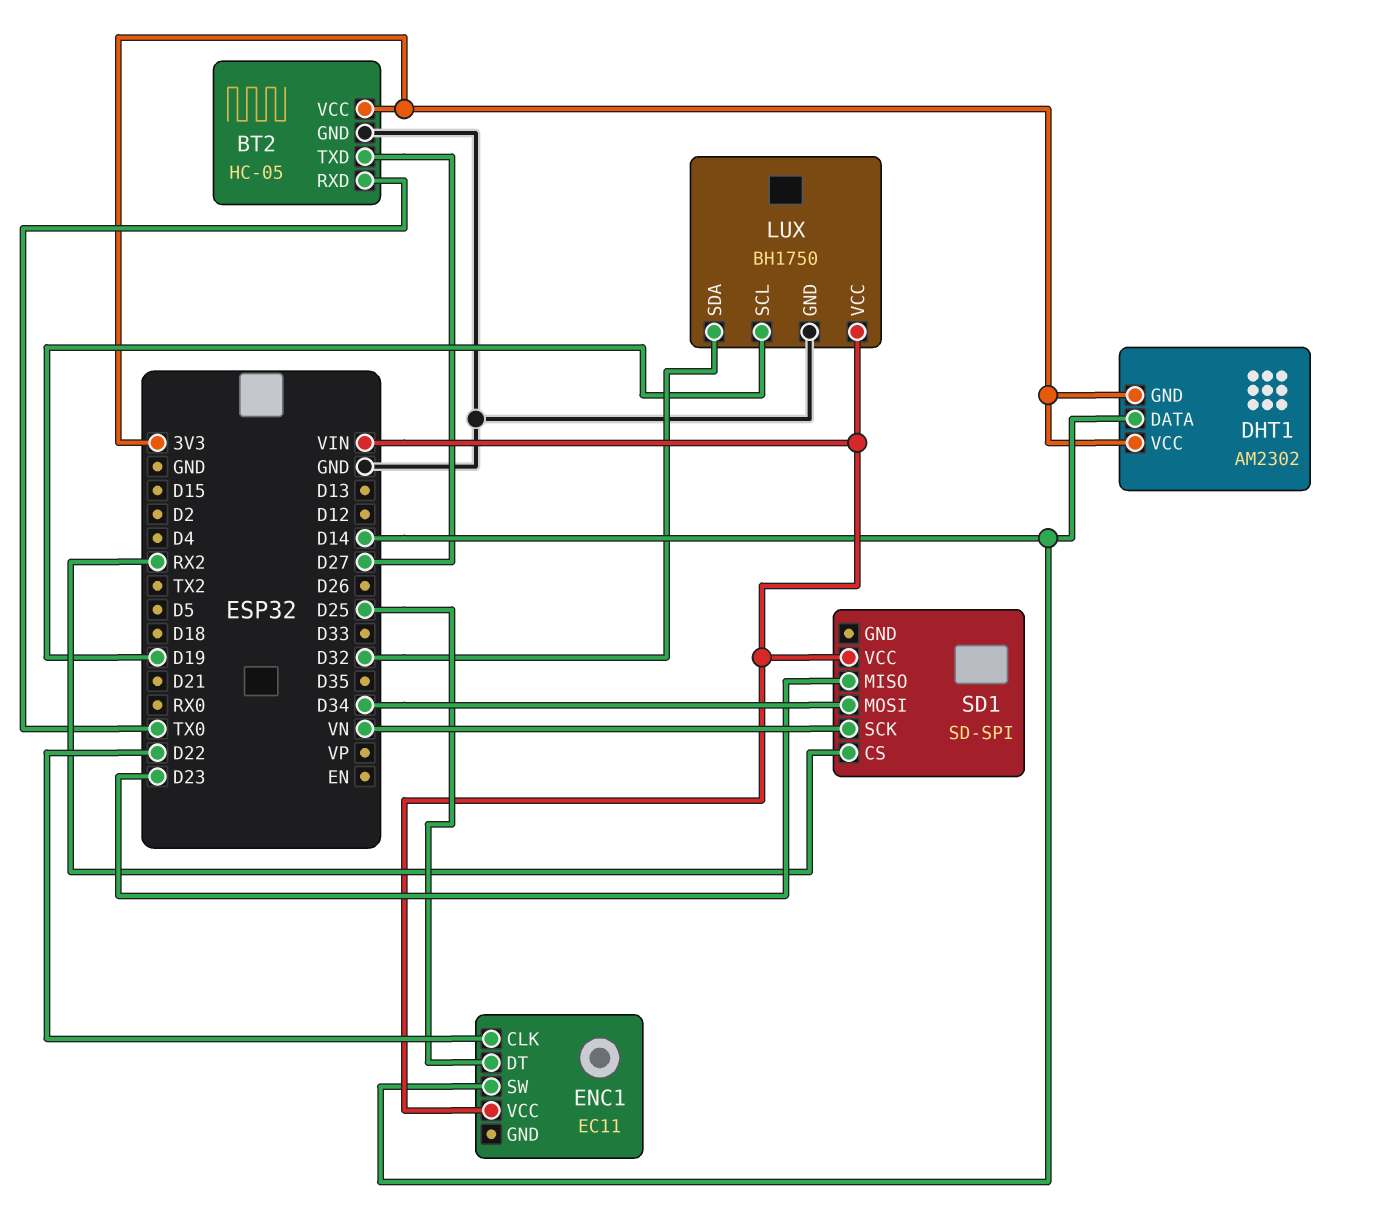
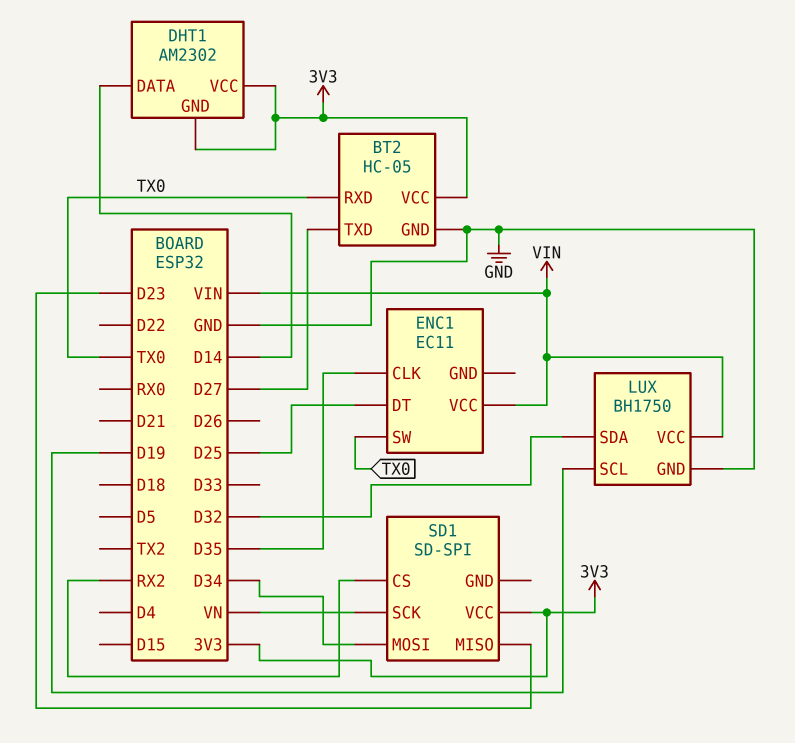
ENC1 pin CLK: D22 -> D35
ENC1 pin SW: D14 -> TX0
SD1 pin VCC: VIN -> 3V3

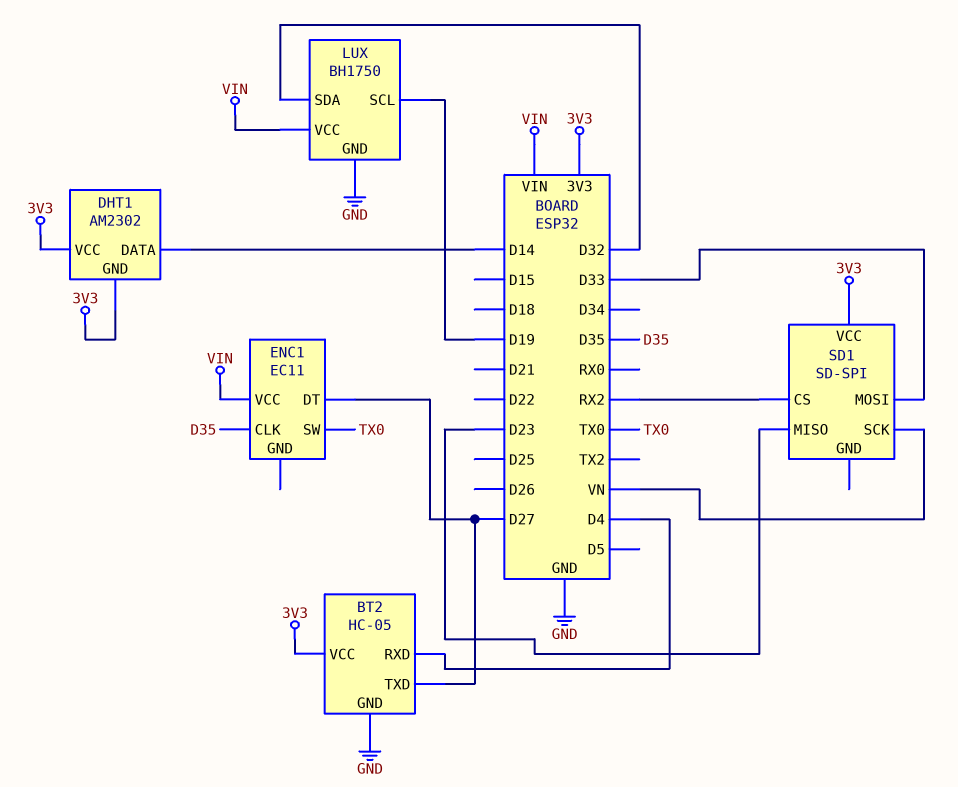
BT2 pin RXD: TX0 -> D4
ENC1 pin DT: D25 -> D27
SD1 pin MOSI: D34 -> D33

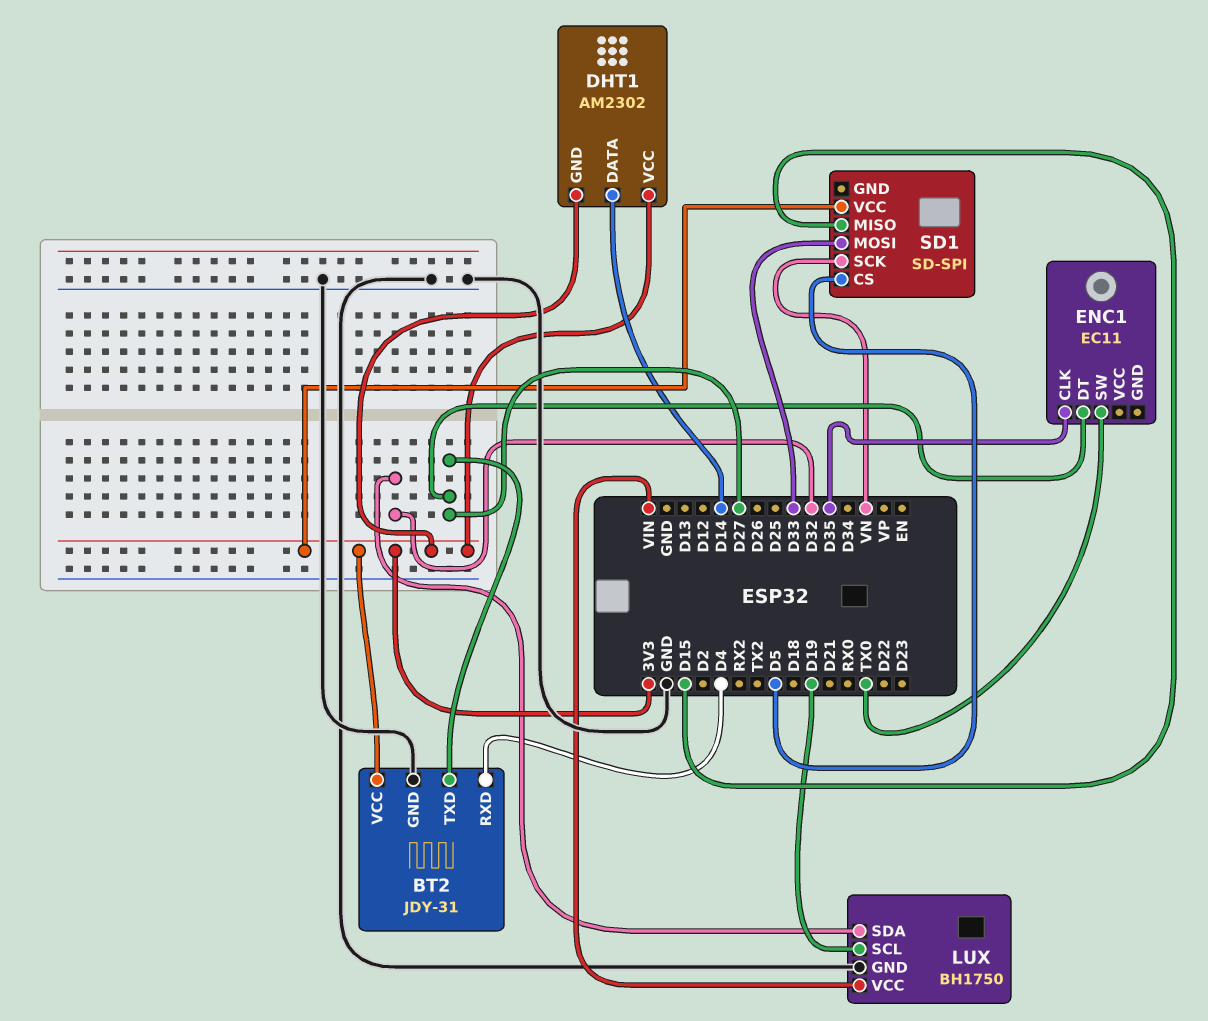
BT2: HC-05 -> JDY-31
ENC1 pin VCC: VIN -> none
SD1 pin CS: RX2 -> D5
SD1 pin MISO: D23 -> D15

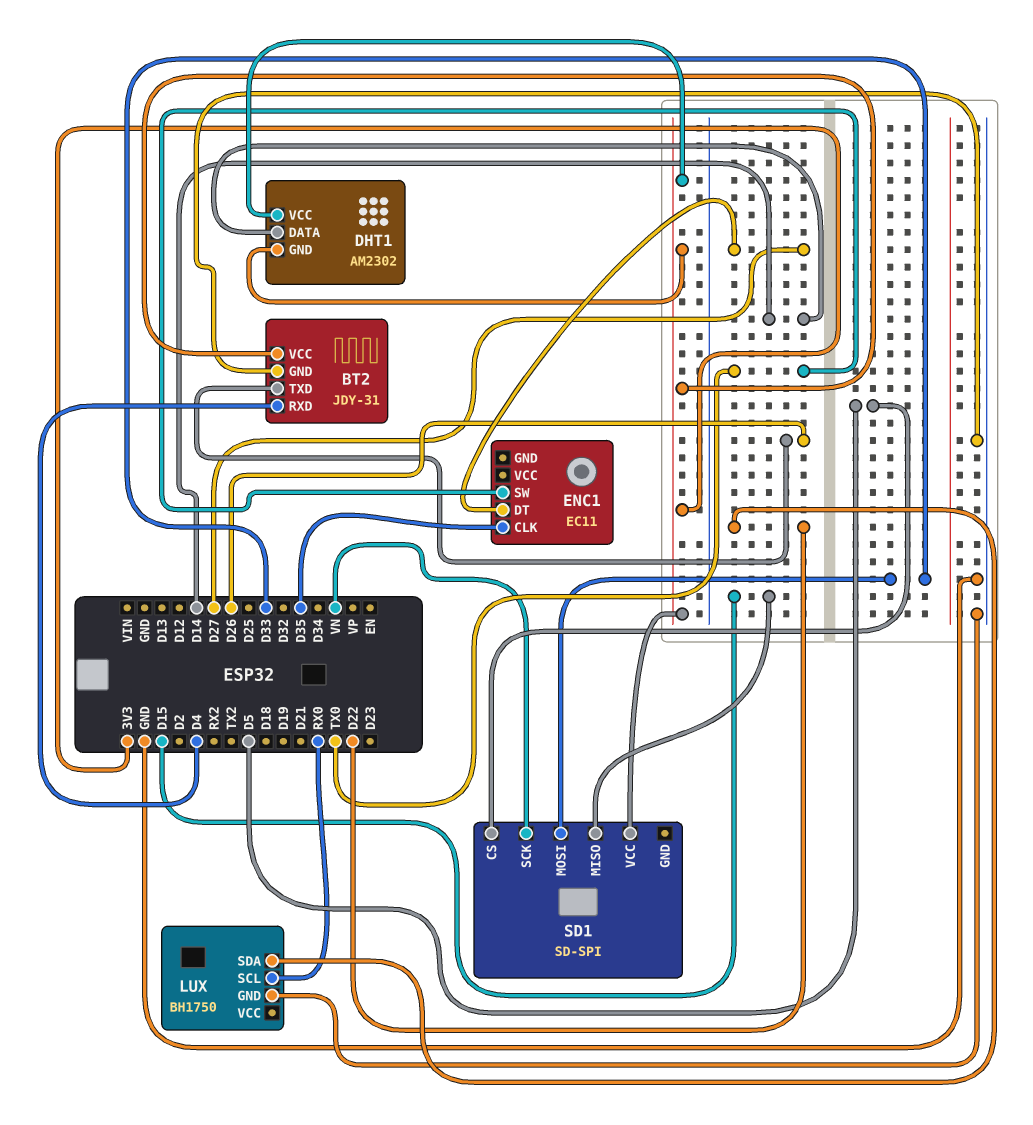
BT2 pin TXD: D27 -> D26
LUX pin SCL: D19 -> RX0
LUX pin SDA: D32 -> D22
LUX pin VCC: VIN -> none

